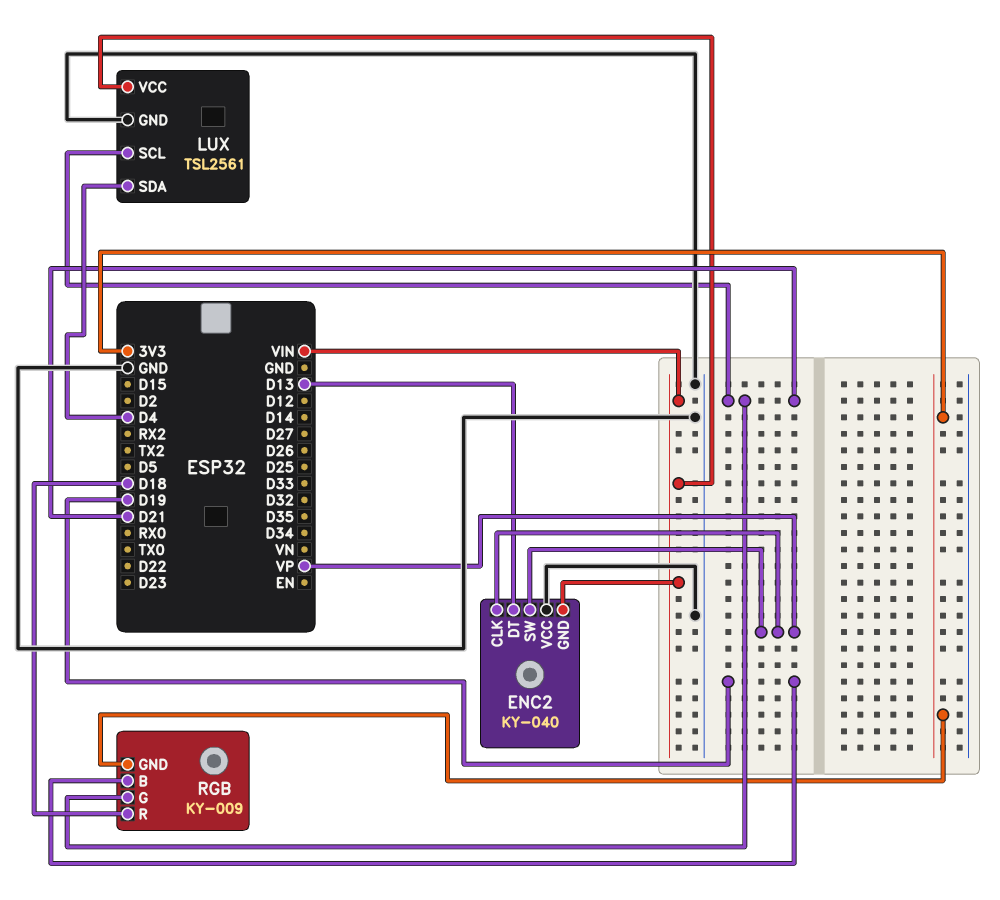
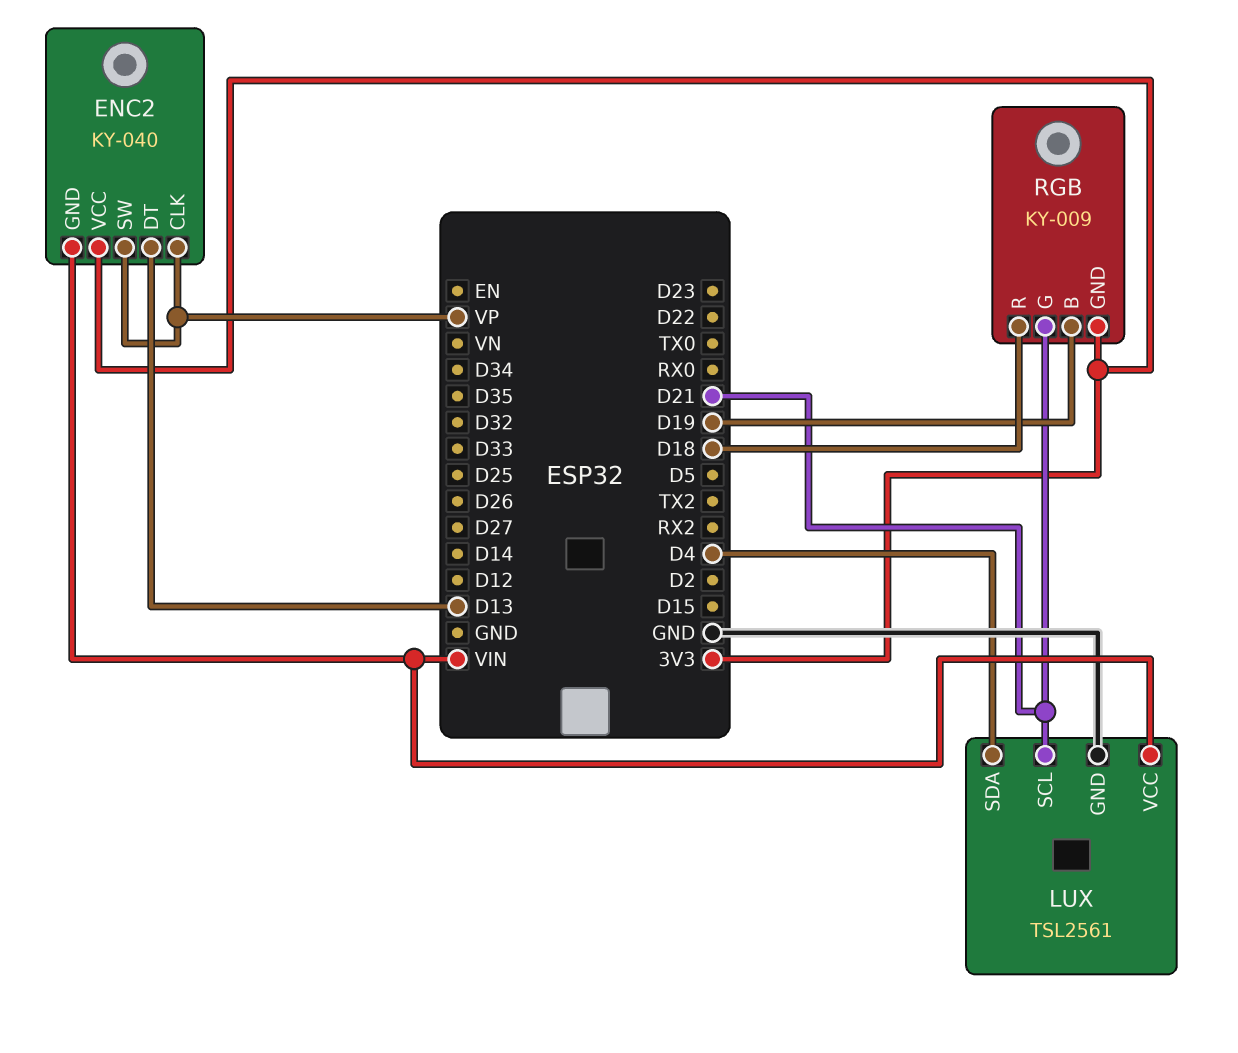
ENC2 pin VCC: GND -> 3V3

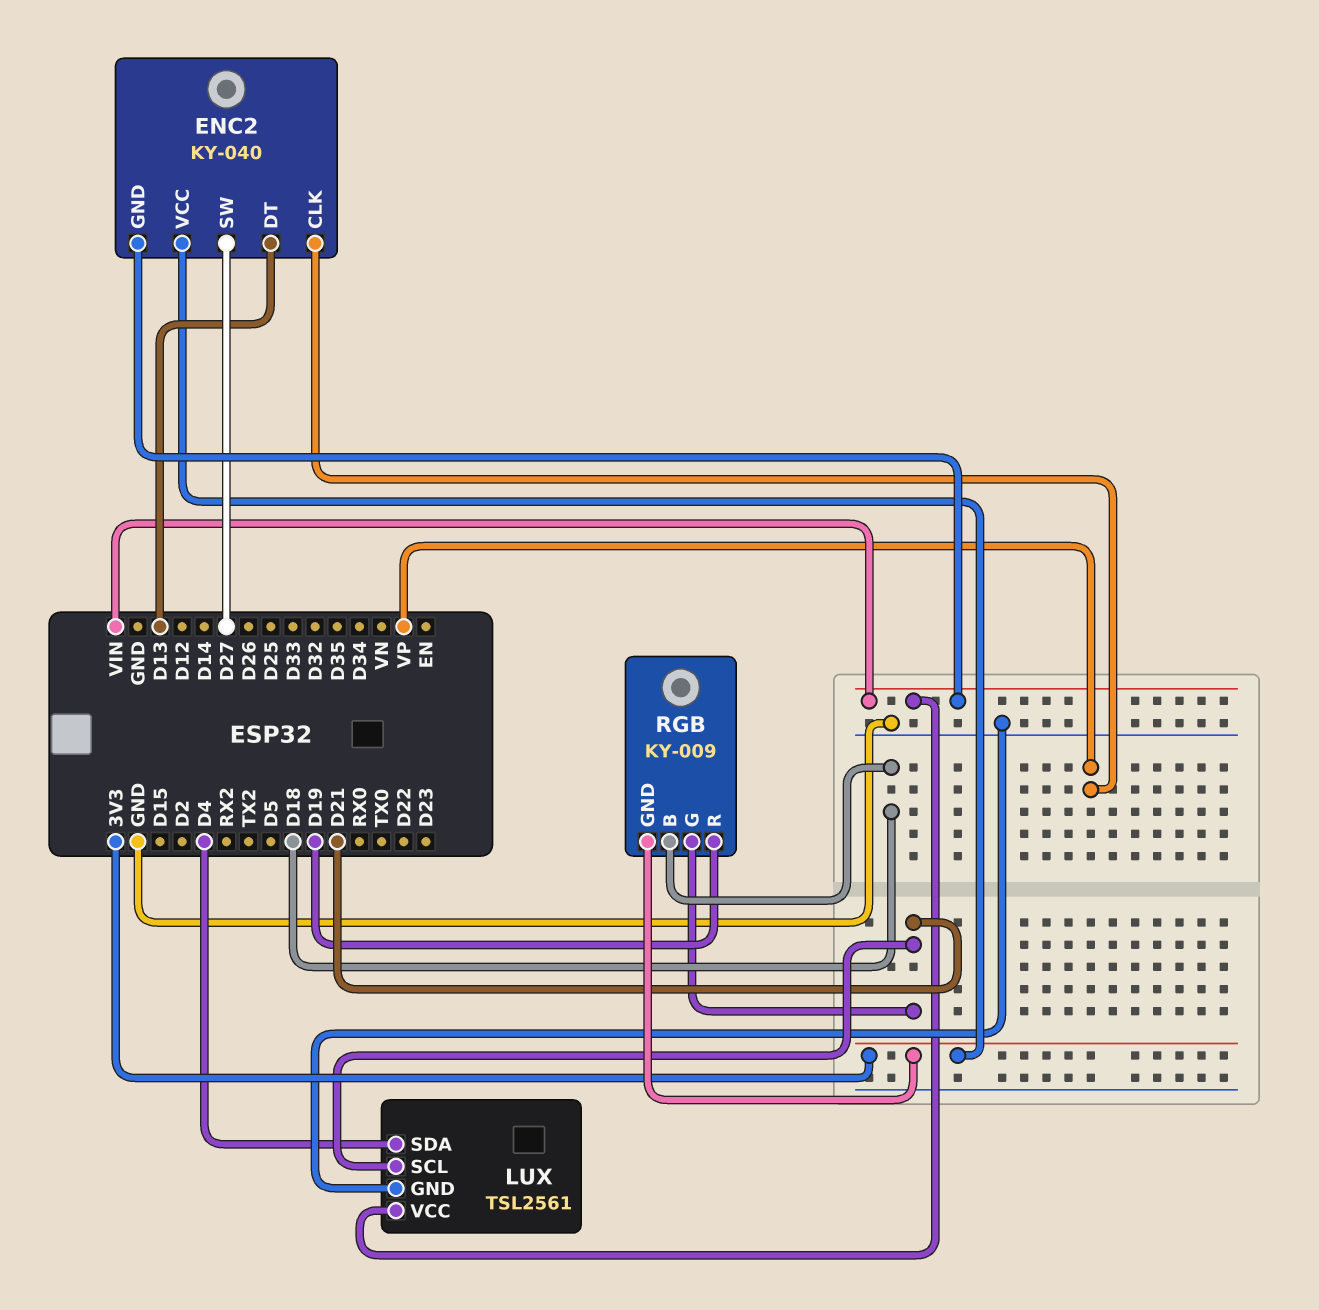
ENC2 pin SW: VP -> D27
RGB pin B: D19 -> D18
RGB pin R: D18 -> D19

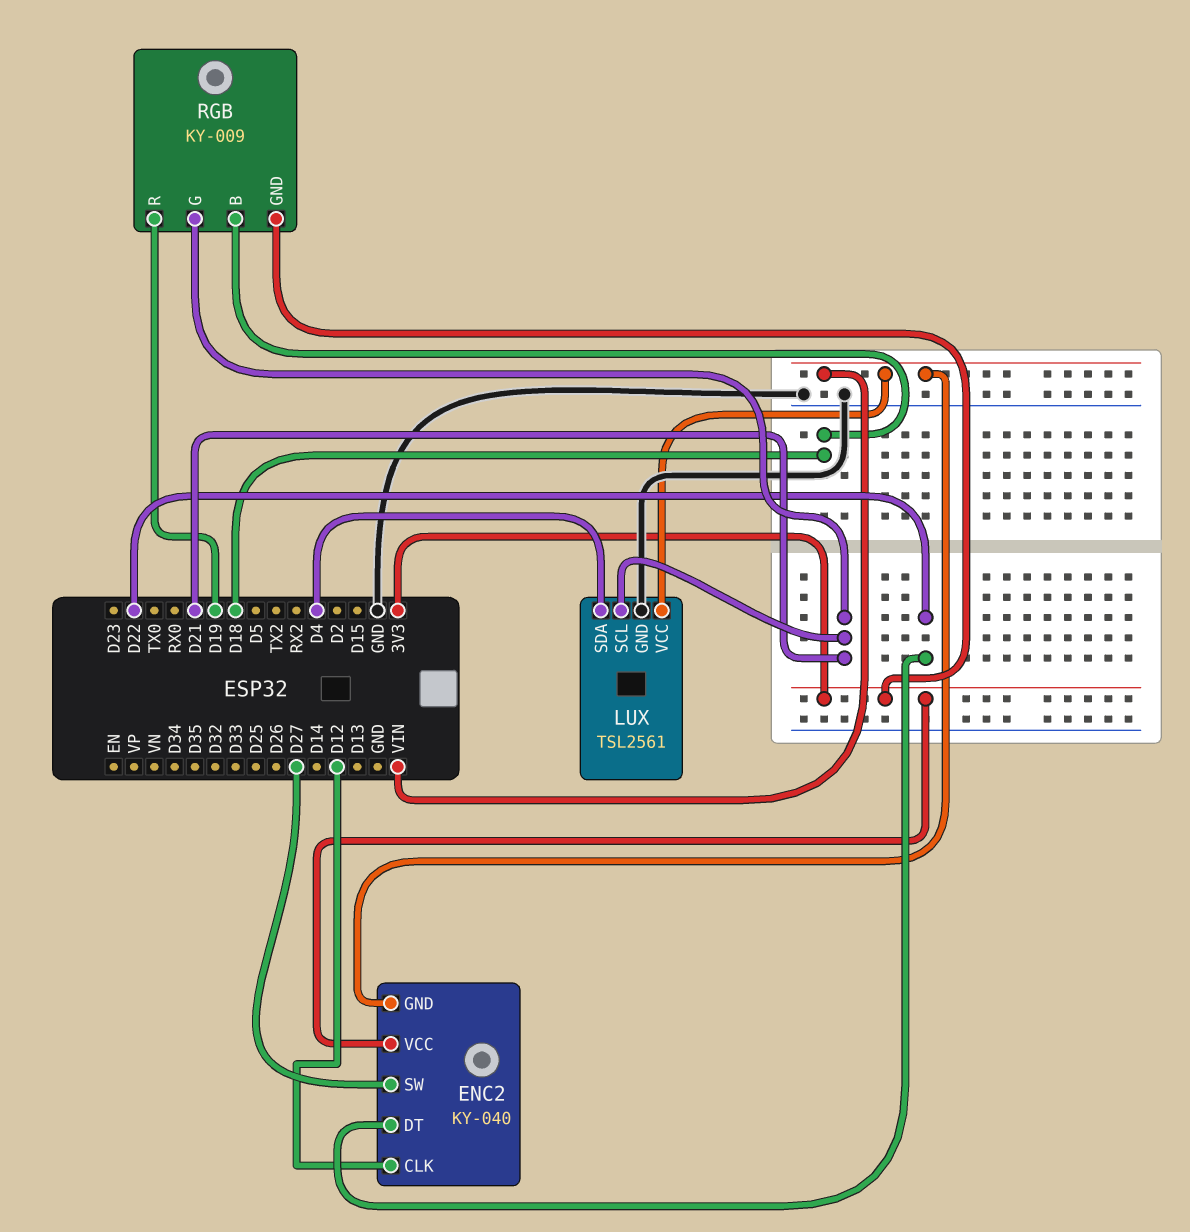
ENC2 pin CLK: VP -> D12
ENC2 pin DT: D13 -> D22

